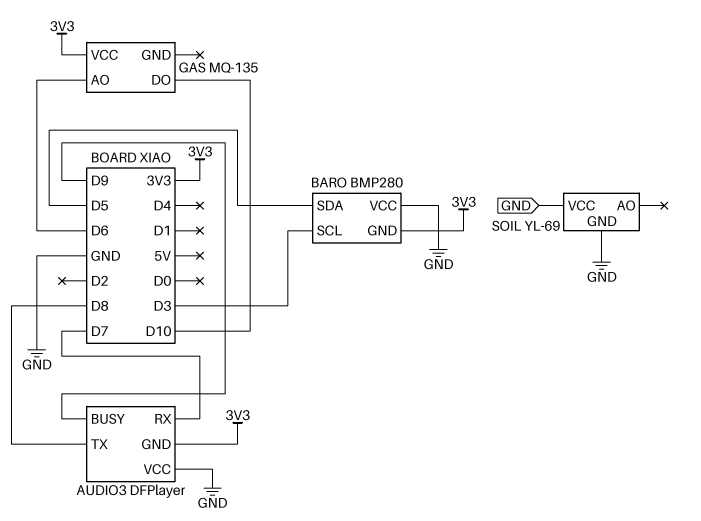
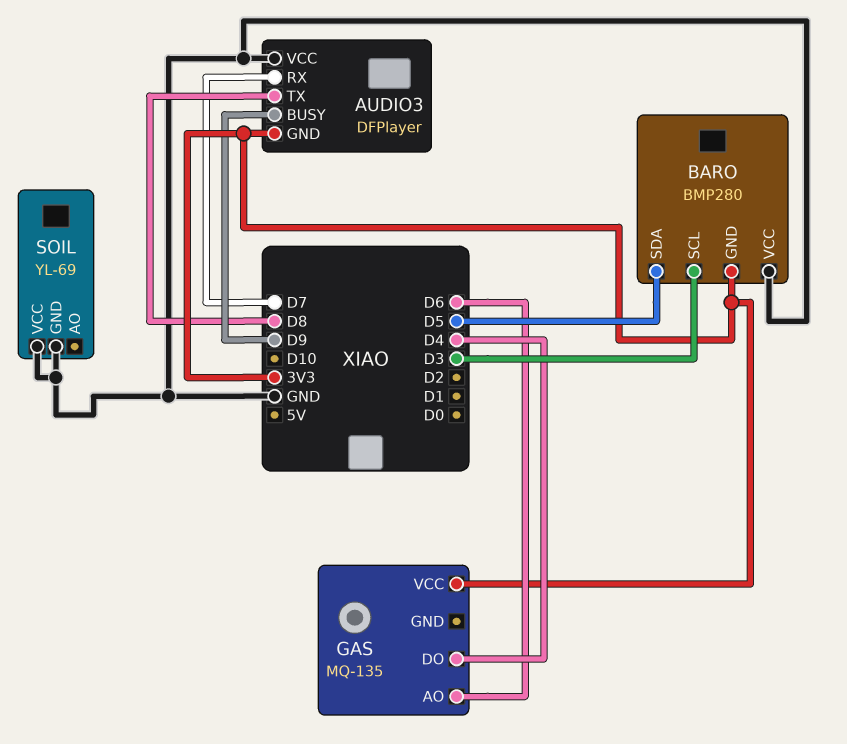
GAS pin DO: D10 -> D4

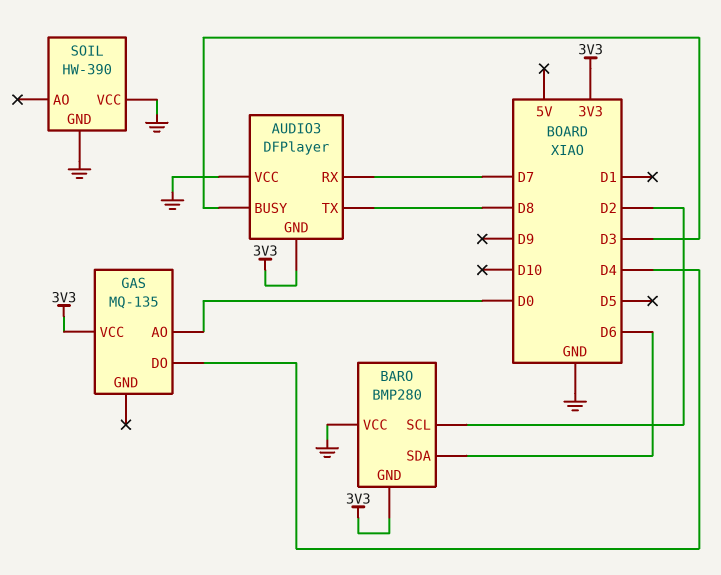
AUDIO3 pin BUSY: D9 -> D3
BARO pin SCL: D3 -> D2
BARO pin SDA: D5 -> D6
GAS pin AO: D6 -> D0
SOIL: YL-69 -> HW-390

